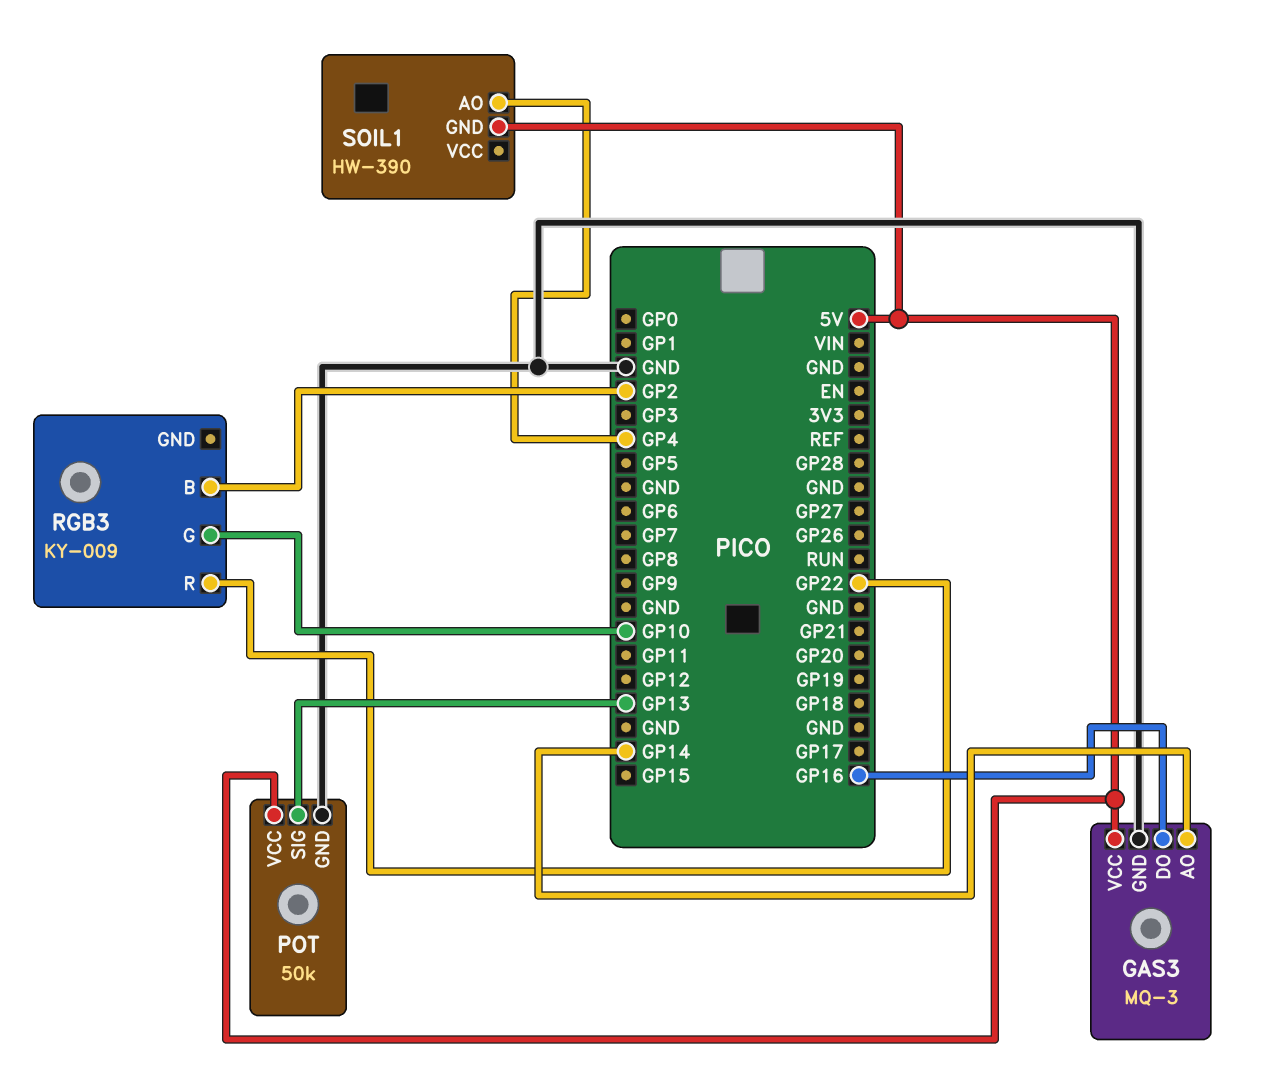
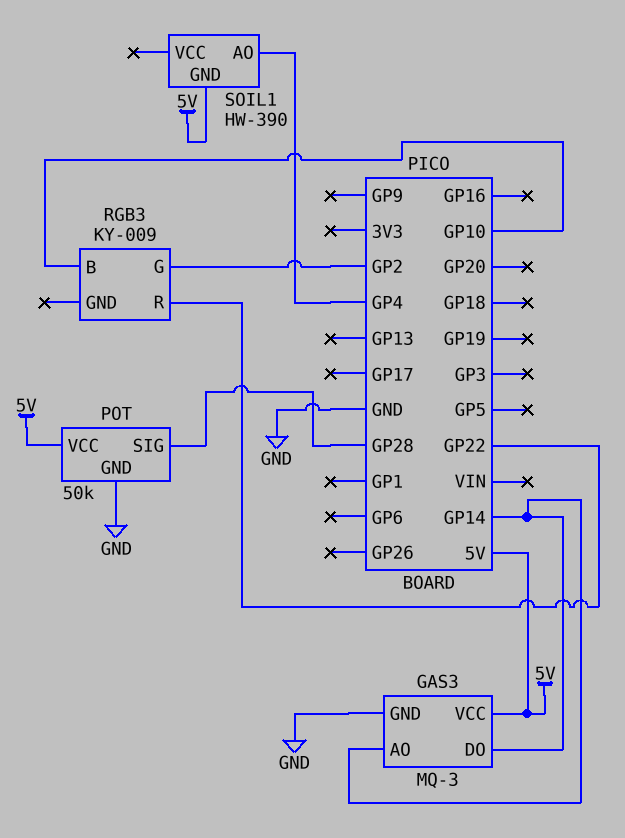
GAS3 pin DO: GP16 -> GP14
POT pin SIG: GP13 -> GP28
RGB3 pin B: GP2 -> GP10
RGB3 pin G: GP10 -> GP2

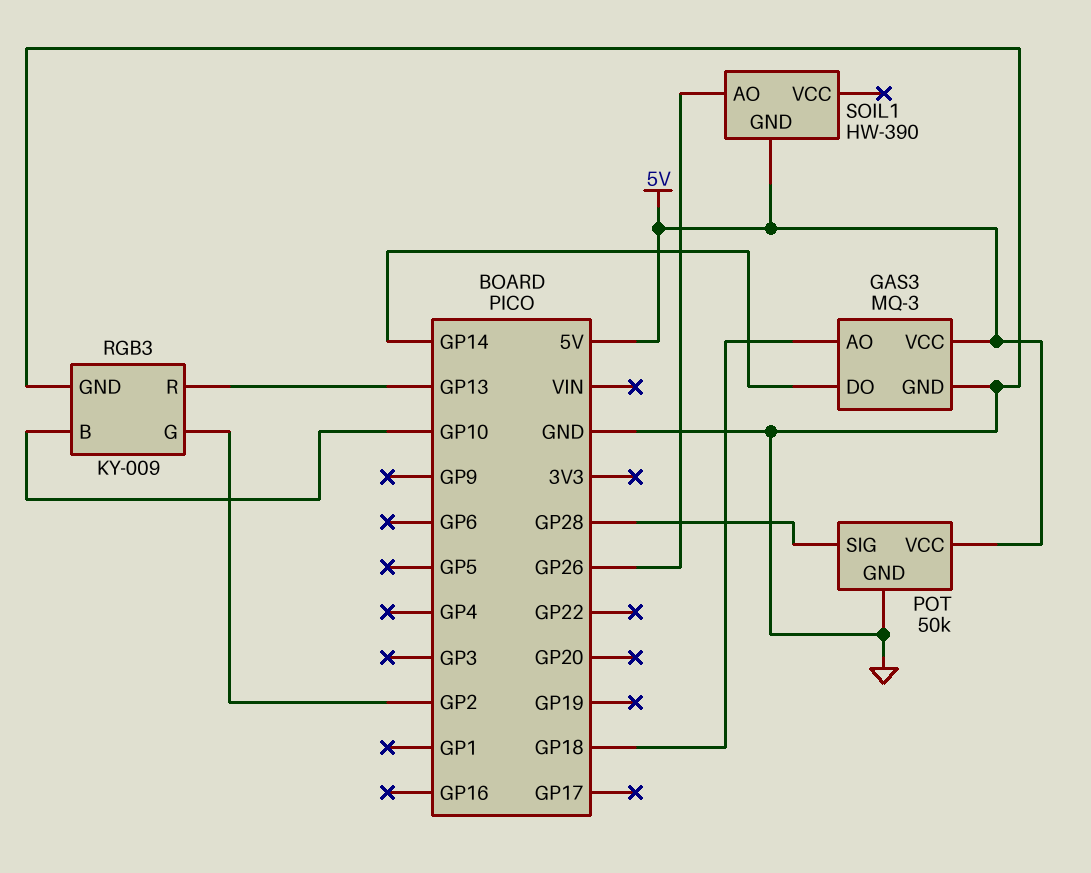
GAS3 pin AO: GP14 -> GP18
RGB3 pin GND: none -> GND
RGB3 pin R: GP22 -> GP13
SOIL1 pin AO: GP4 -> GP26

